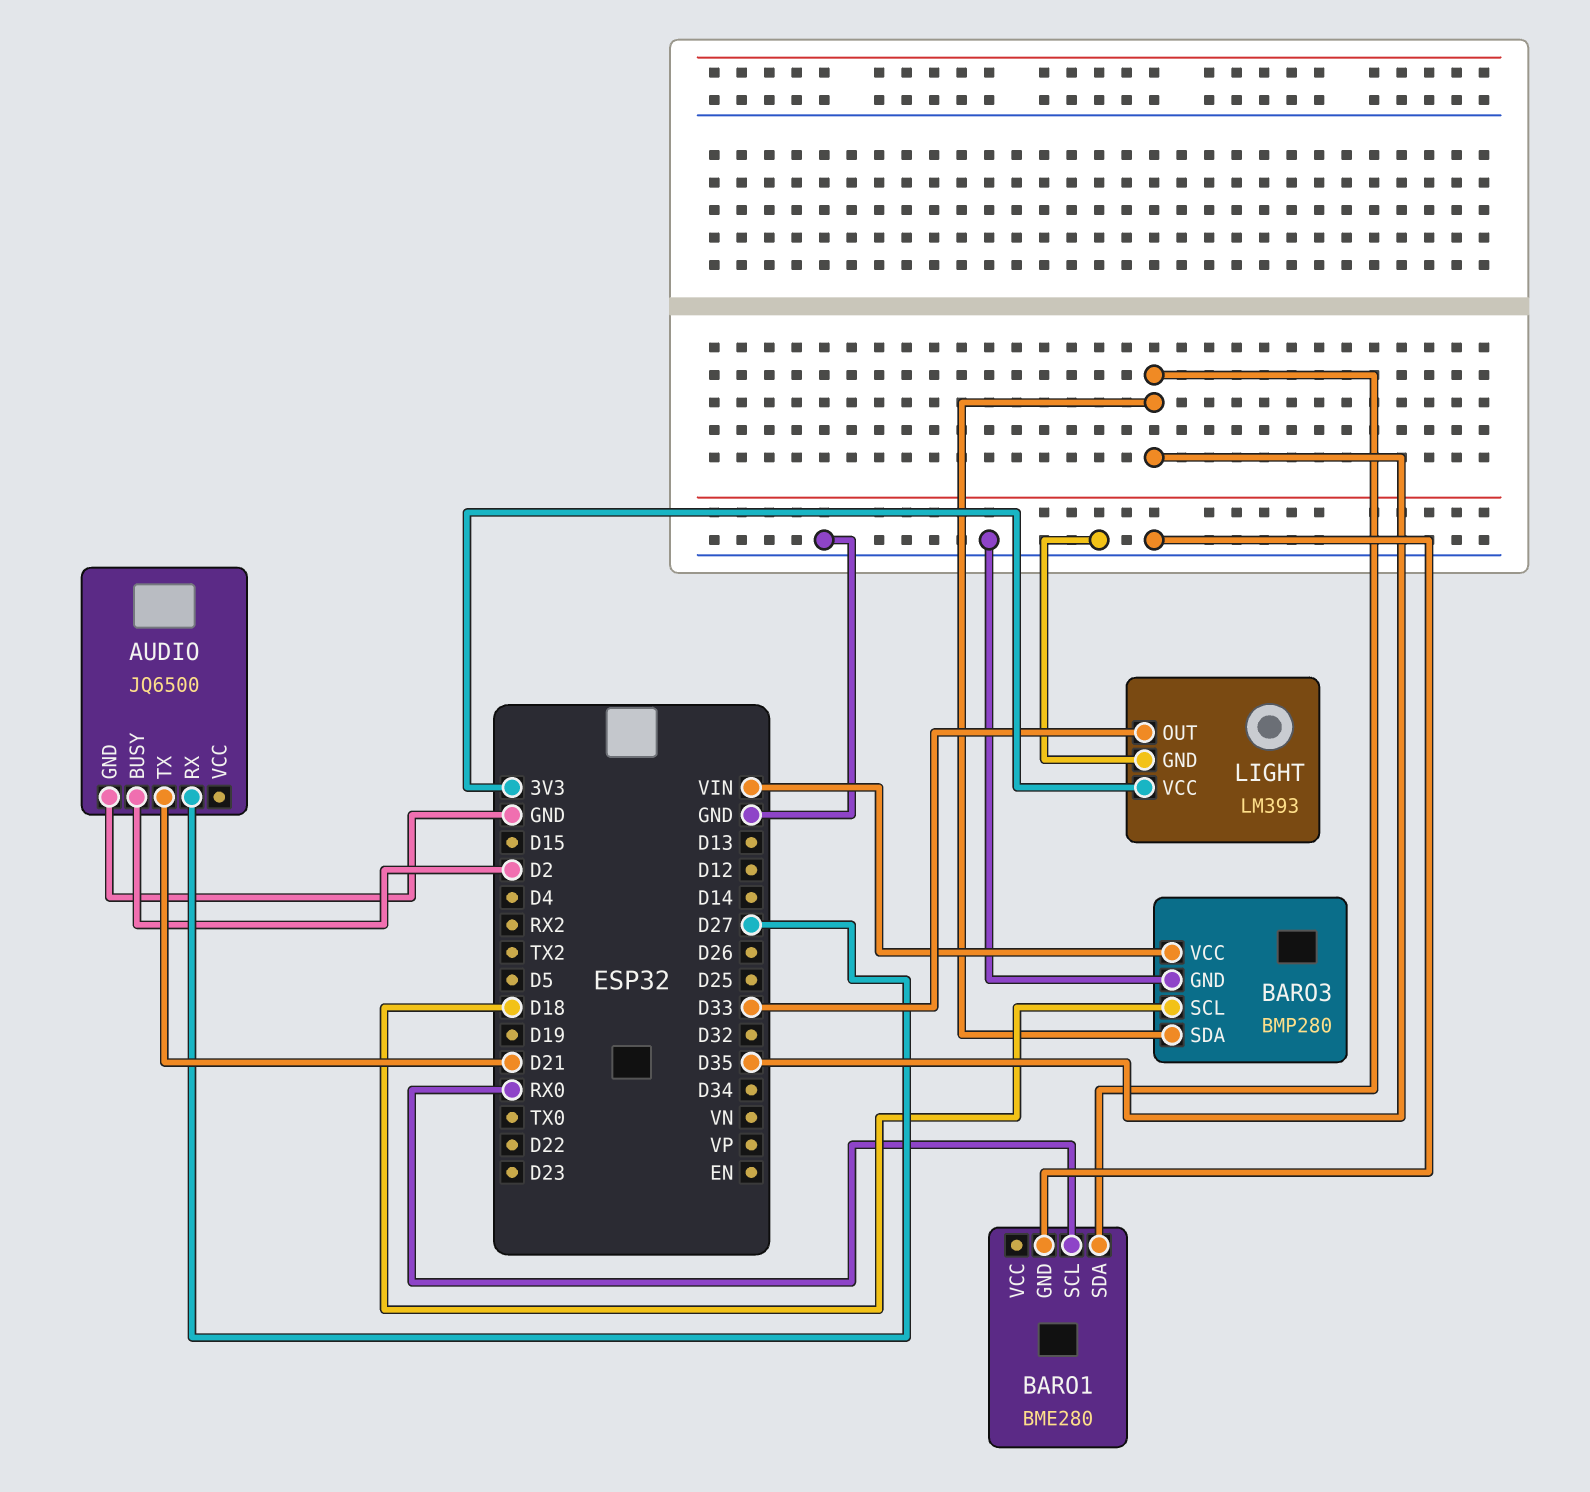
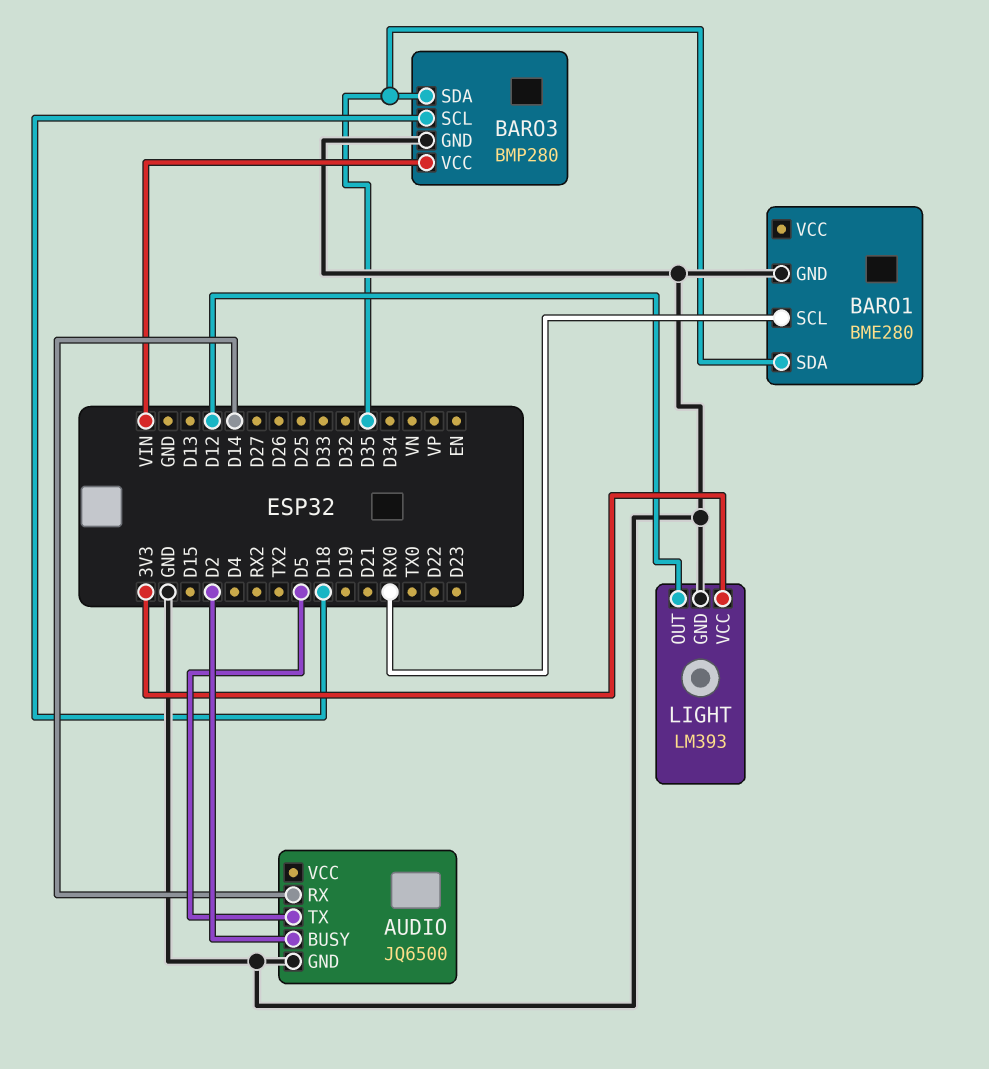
AUDIO pin RX: D27 -> D14
AUDIO pin TX: D21 -> D5
LIGHT pin OUT: D33 -> D12

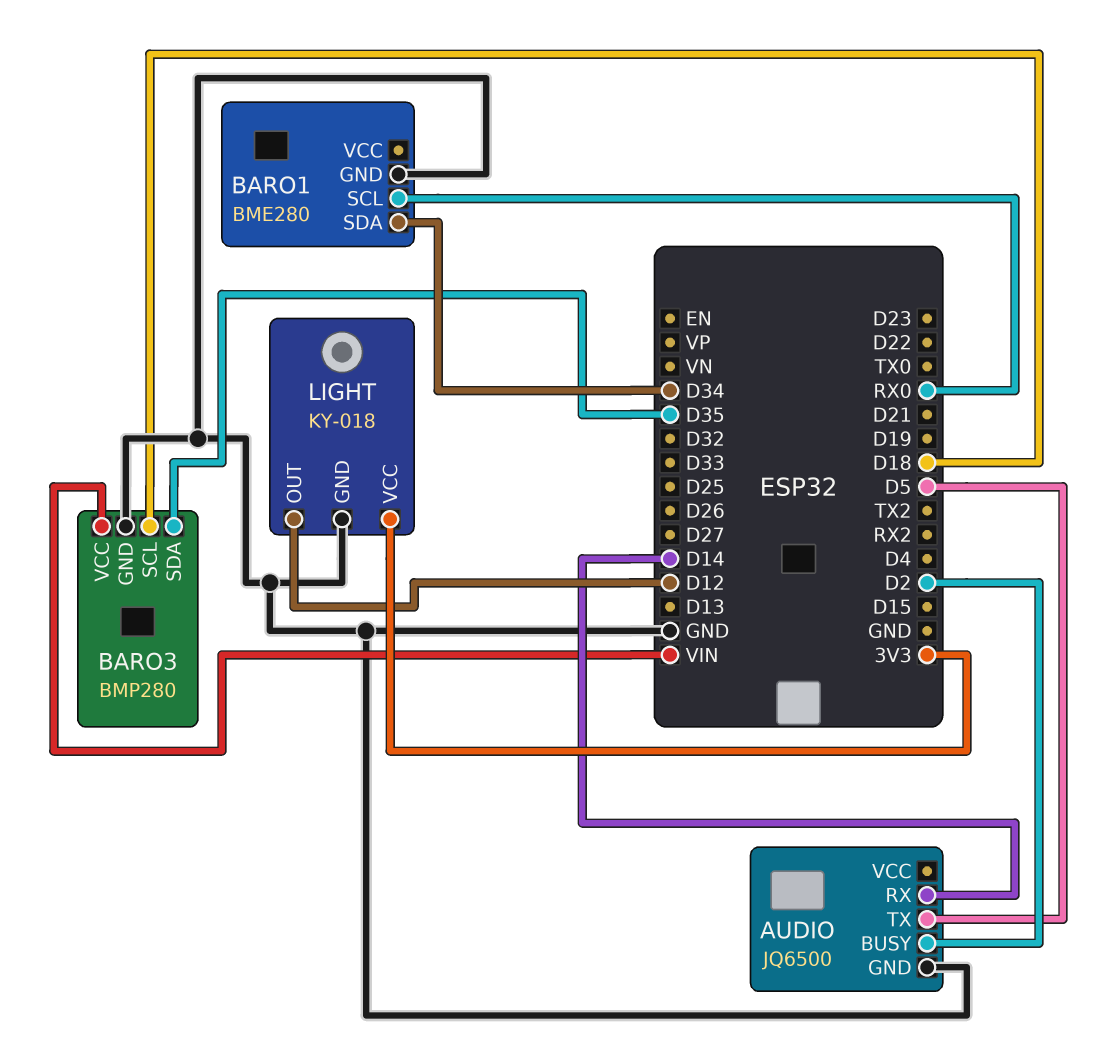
BARO1 pin SDA: D35 -> D34
LIGHT: LM393 -> KY-018

